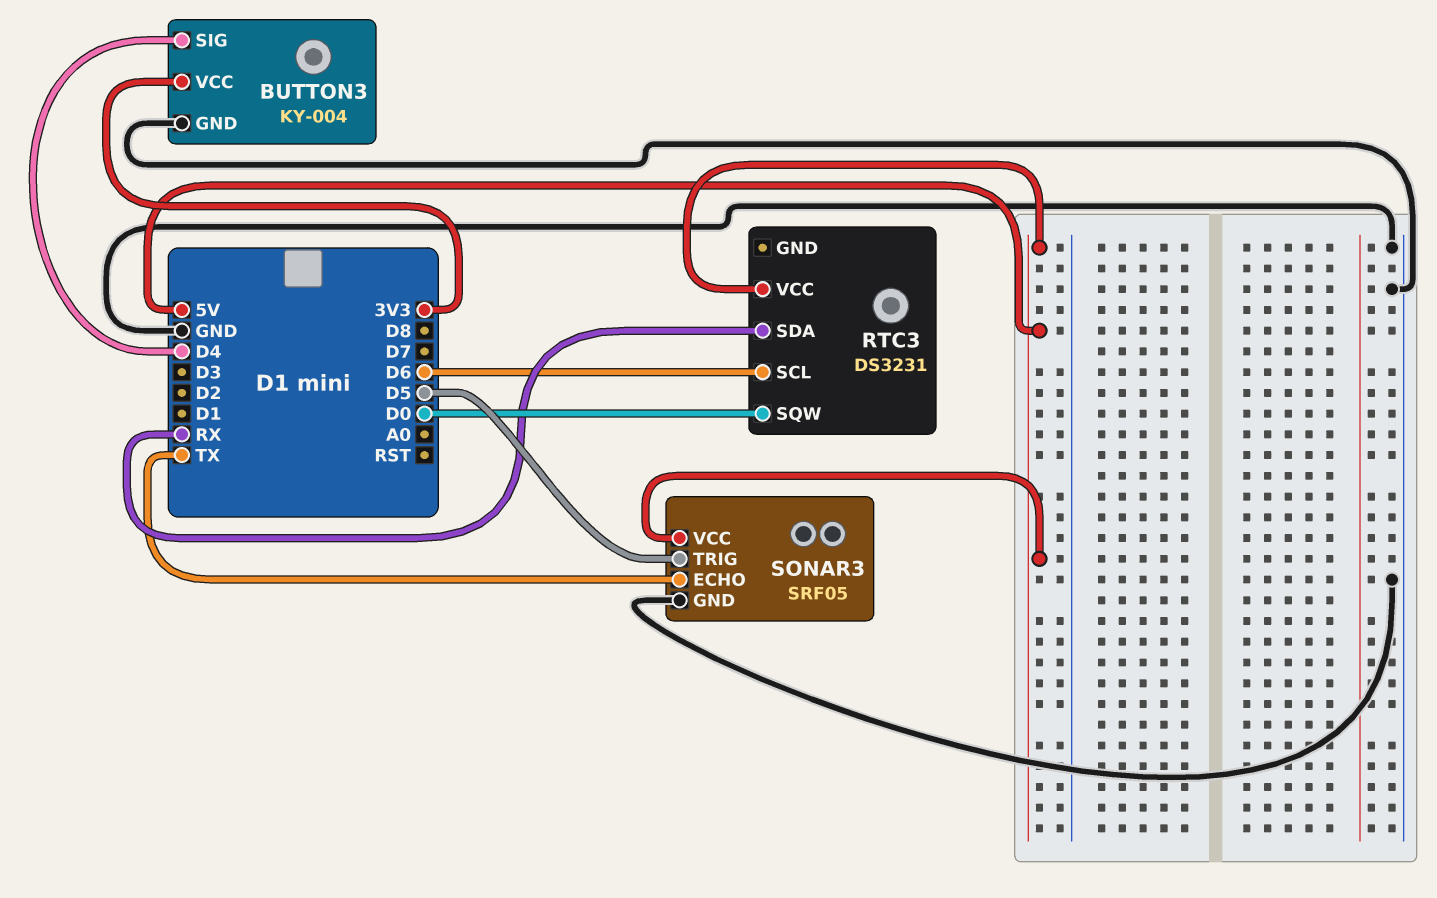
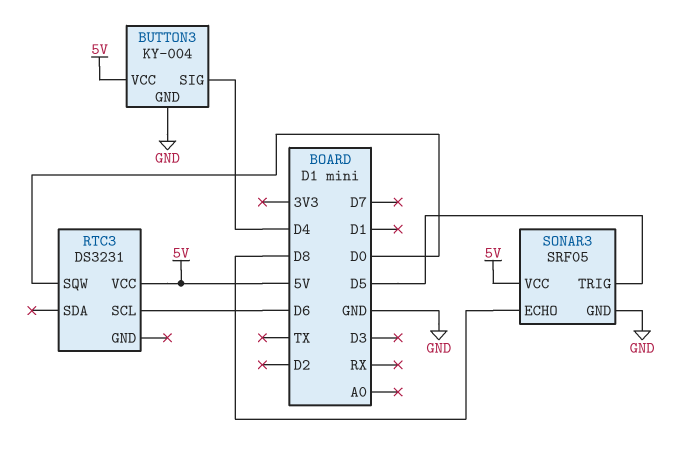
BUTTON3 pin VCC: 3V3 -> 5V
RTC3 pin SDA: RX -> none
SONAR3 pin ECHO: TX -> D8

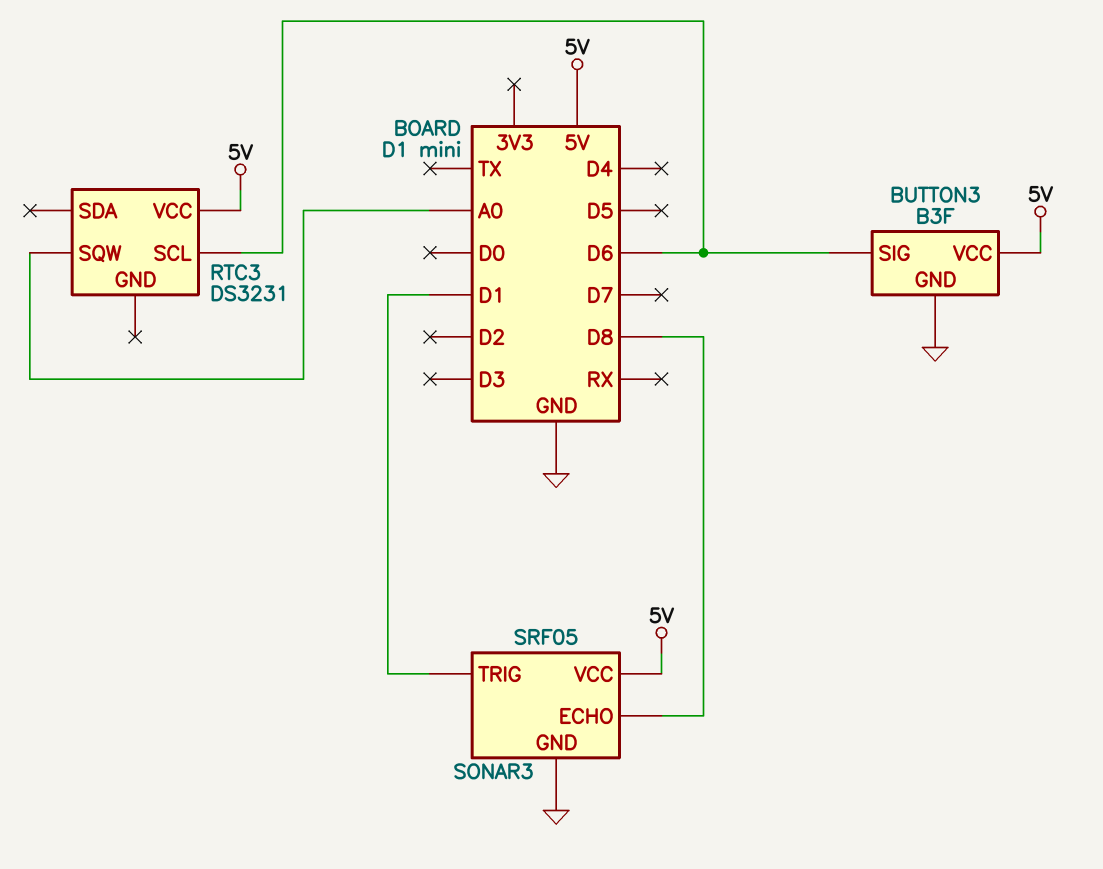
BUTTON3: KY-004 -> B3F
BUTTON3 pin SIG: D4 -> D6
RTC3 pin SQW: D0 -> A0
SONAR3 pin TRIG: D5 -> D1

